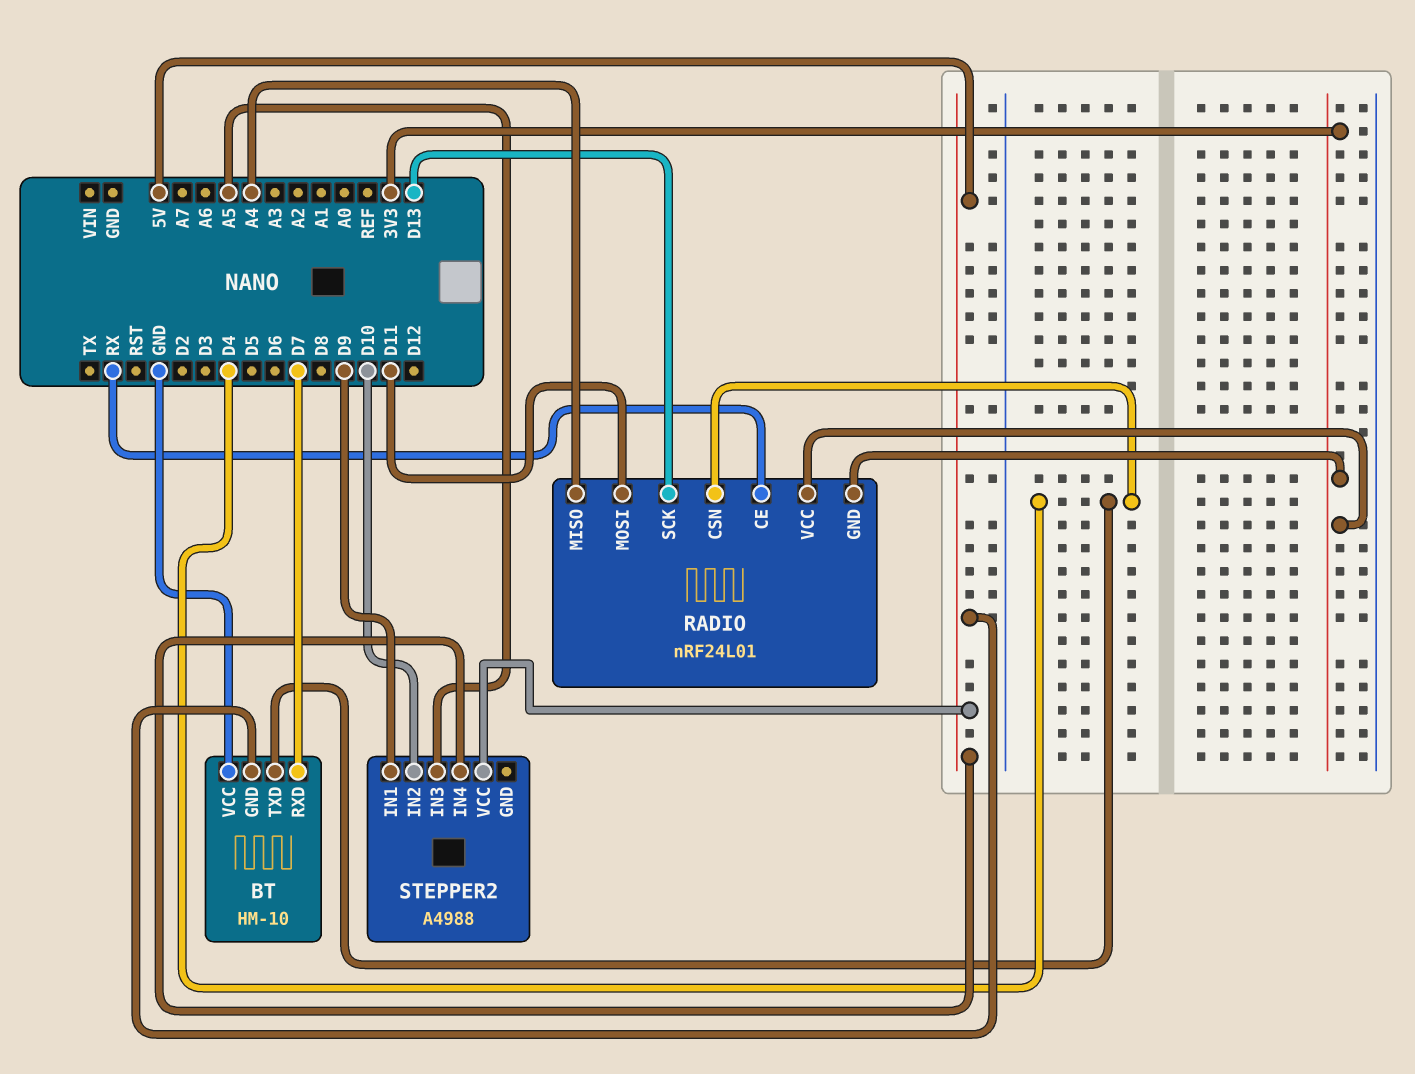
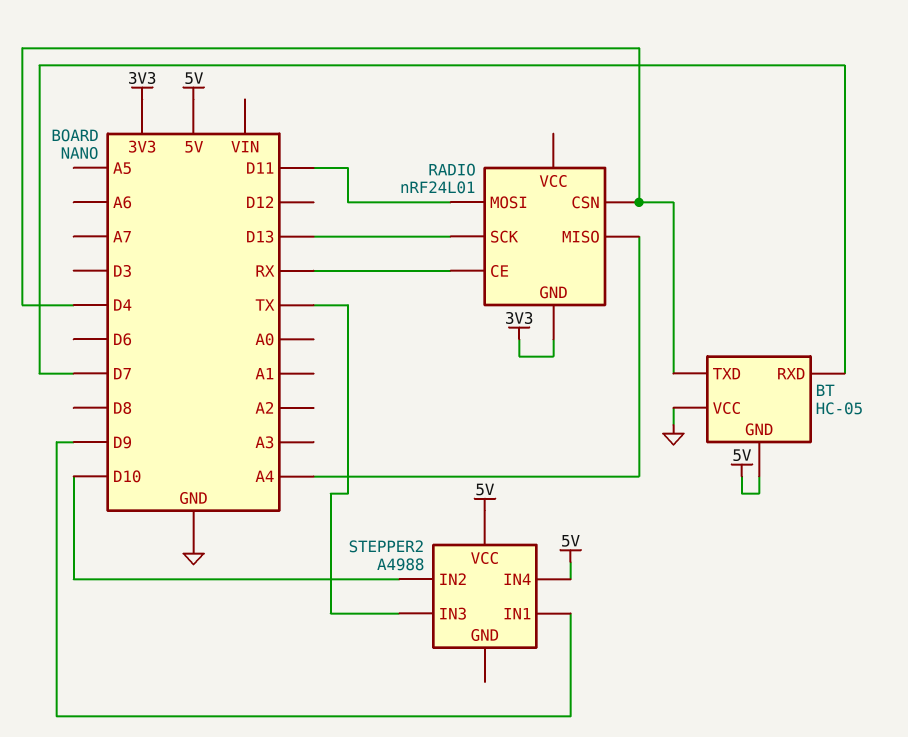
BT: HM-10 -> HC-05
RADIO pin VCC: 3V3 -> none
STEPPER2 pin IN3: A5 -> TX

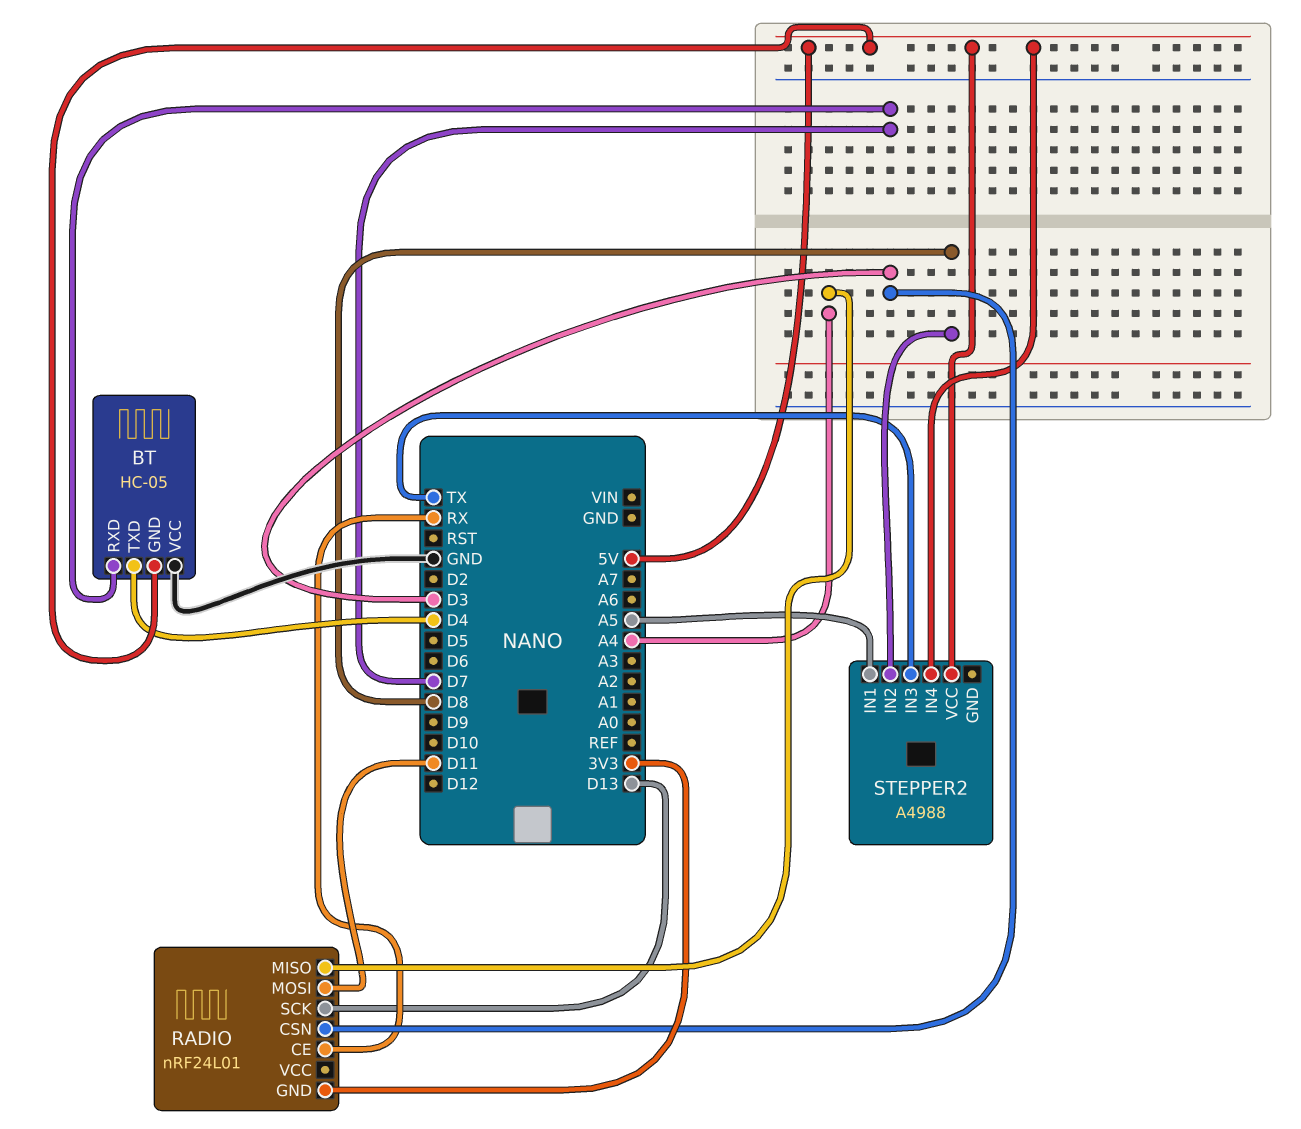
RADIO pin CSN: D4 -> D3
STEPPER2 pin IN1: D9 -> A5
STEPPER2 pin IN2: D10 -> D8

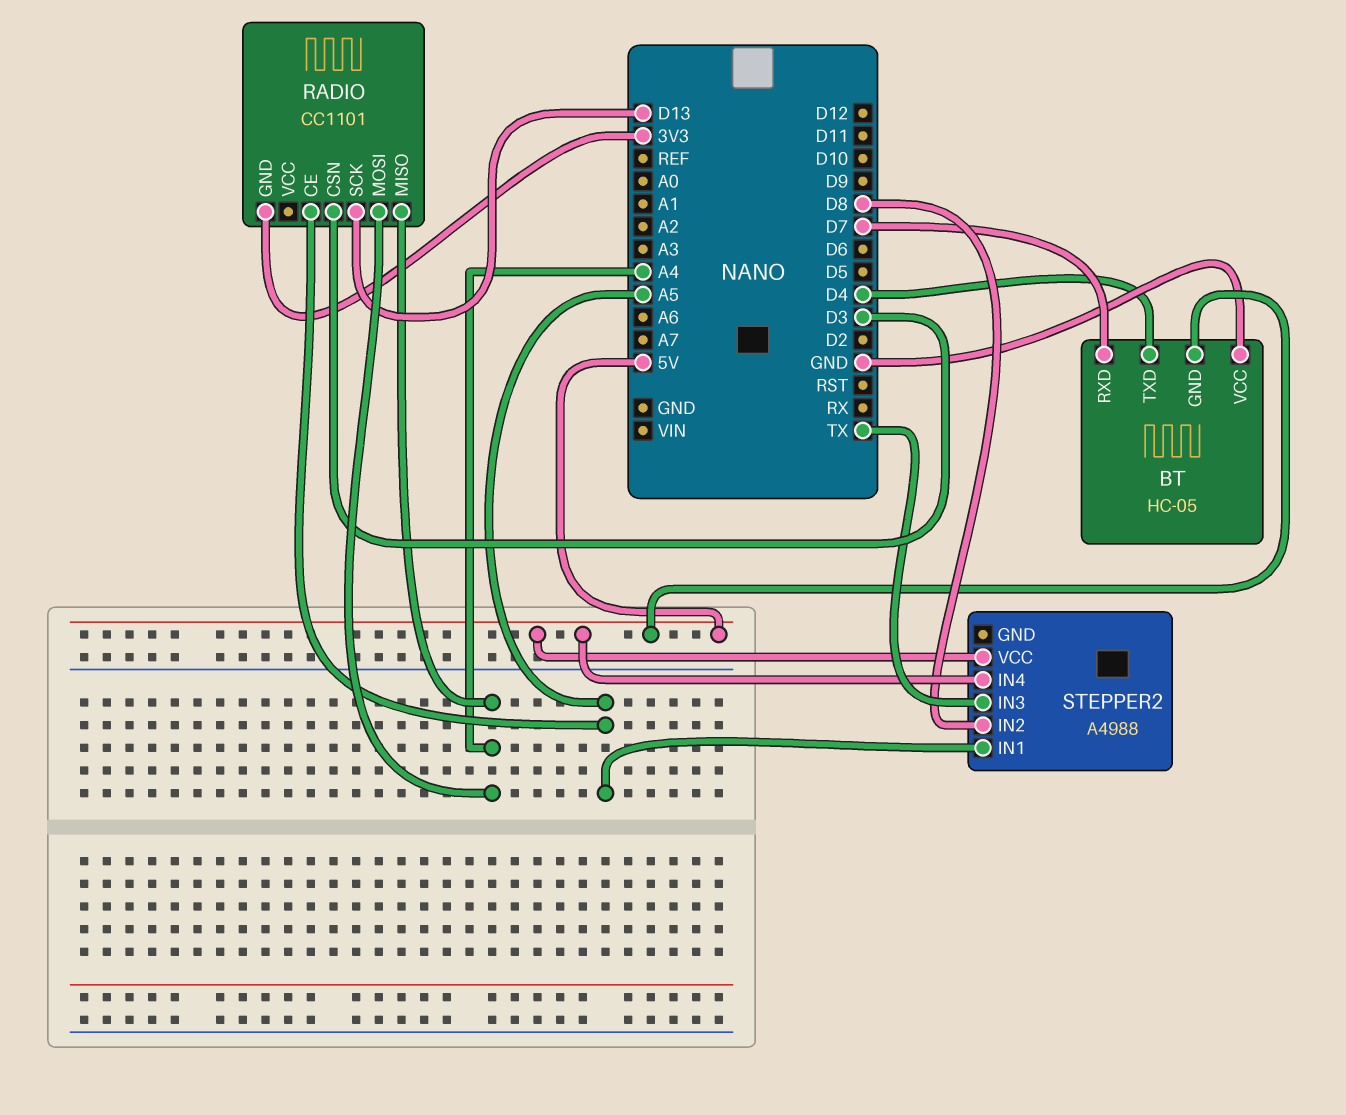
RADIO: nRF24L01 -> CC1101
RADIO pin CE: RX -> A5
RADIO pin MOSI: D11 -> A4

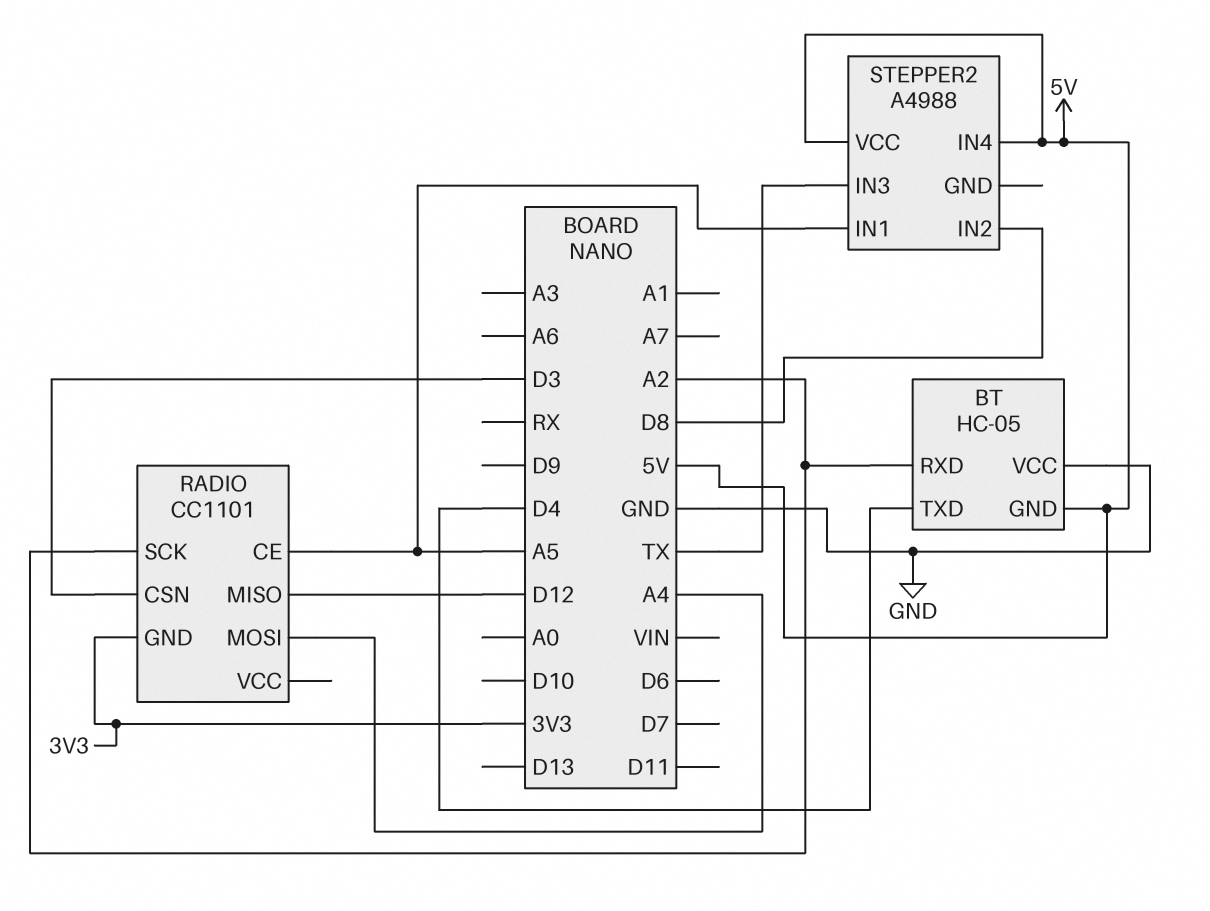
BT pin RXD: D7 -> A2
RADIO pin MISO: A4 -> D12
RADIO pin SCK: D13 -> A2

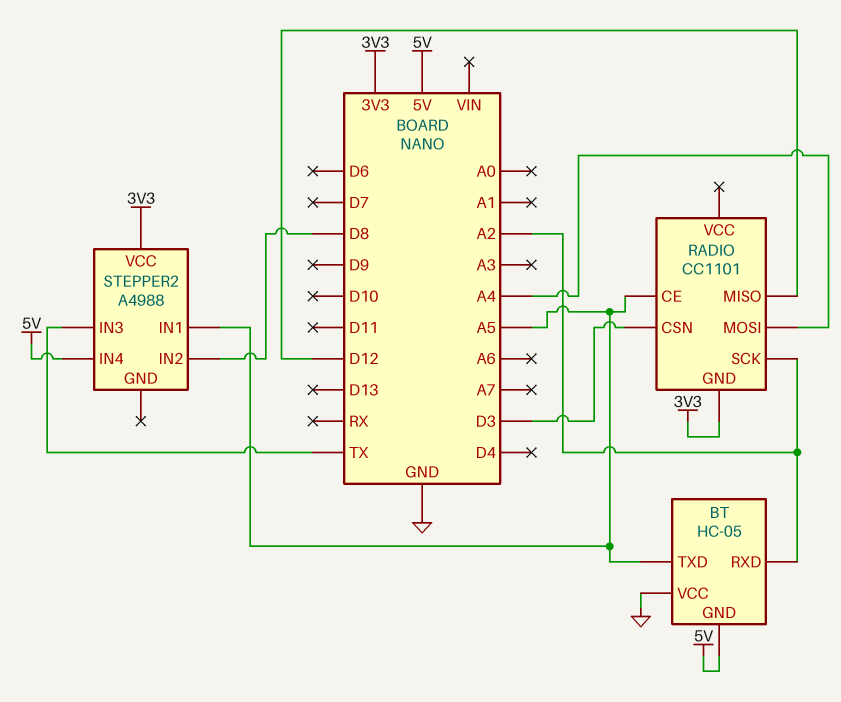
BT pin TXD: D4 -> A5
STEPPER2 pin VCC: 5V -> 3V3

